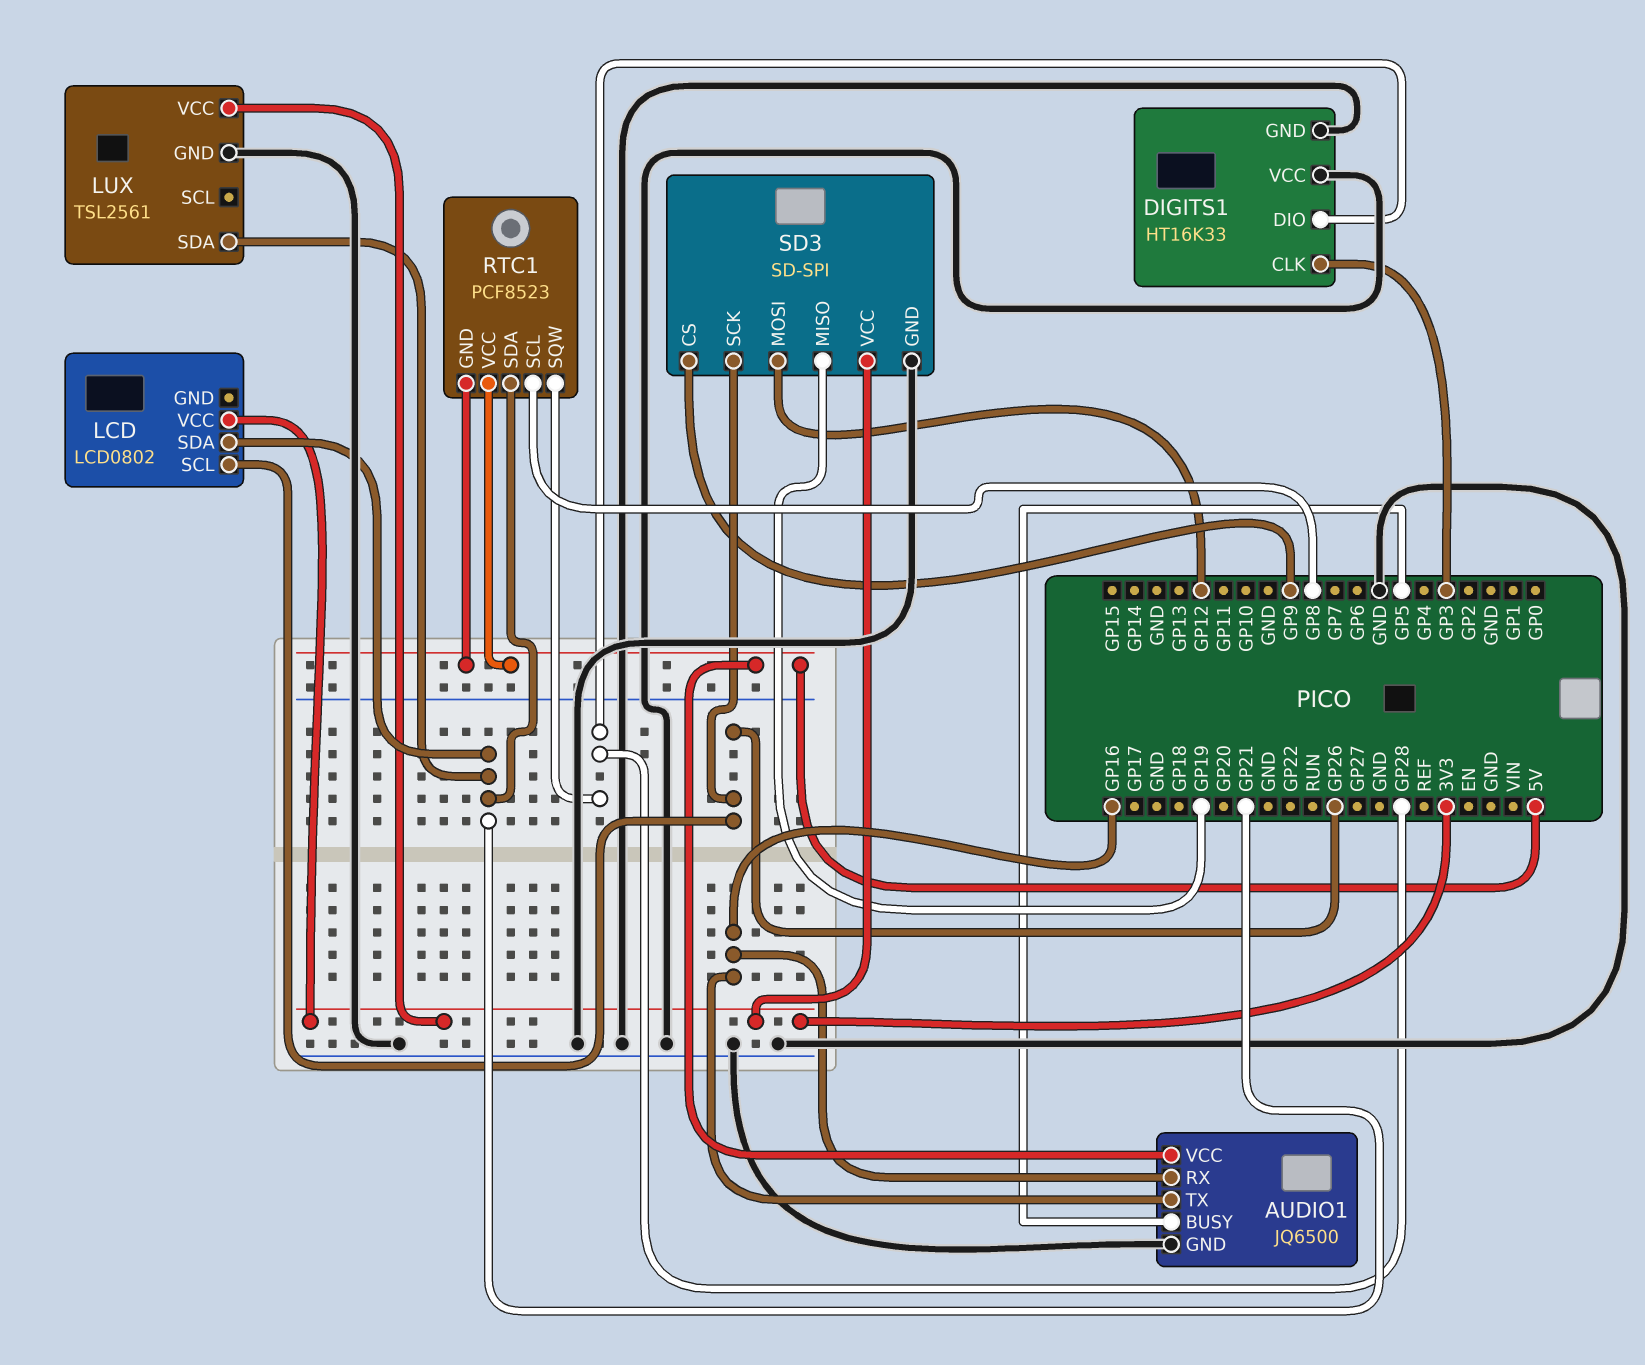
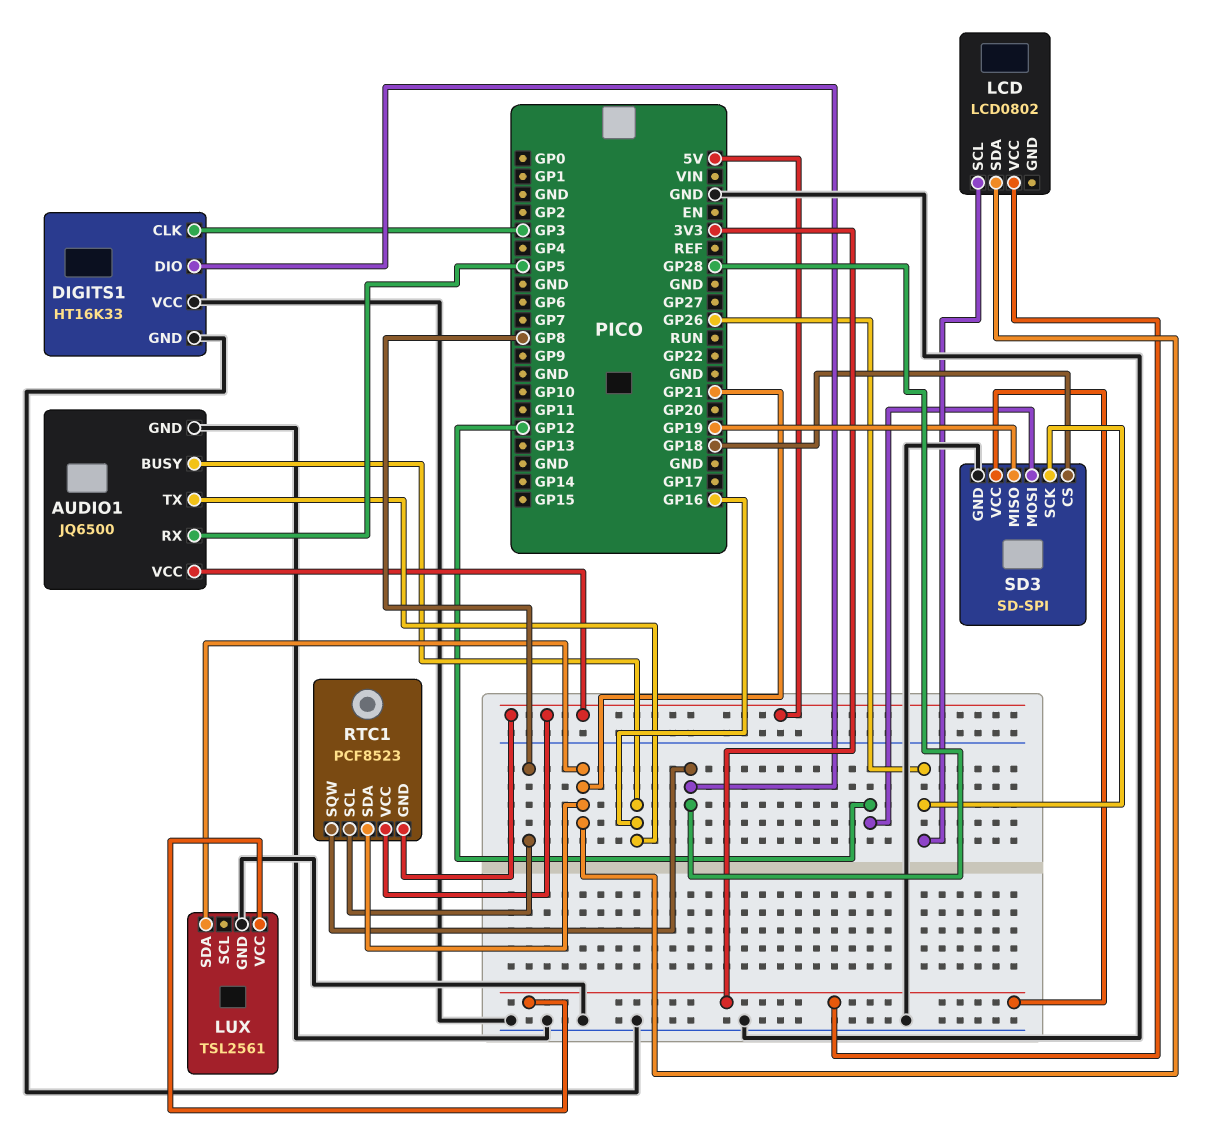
AUDIO1 pin BUSY: GP5 -> GP16
AUDIO1 pin RX: GP16 -> GP5
SD3 pin CS: GP9 -> GP18

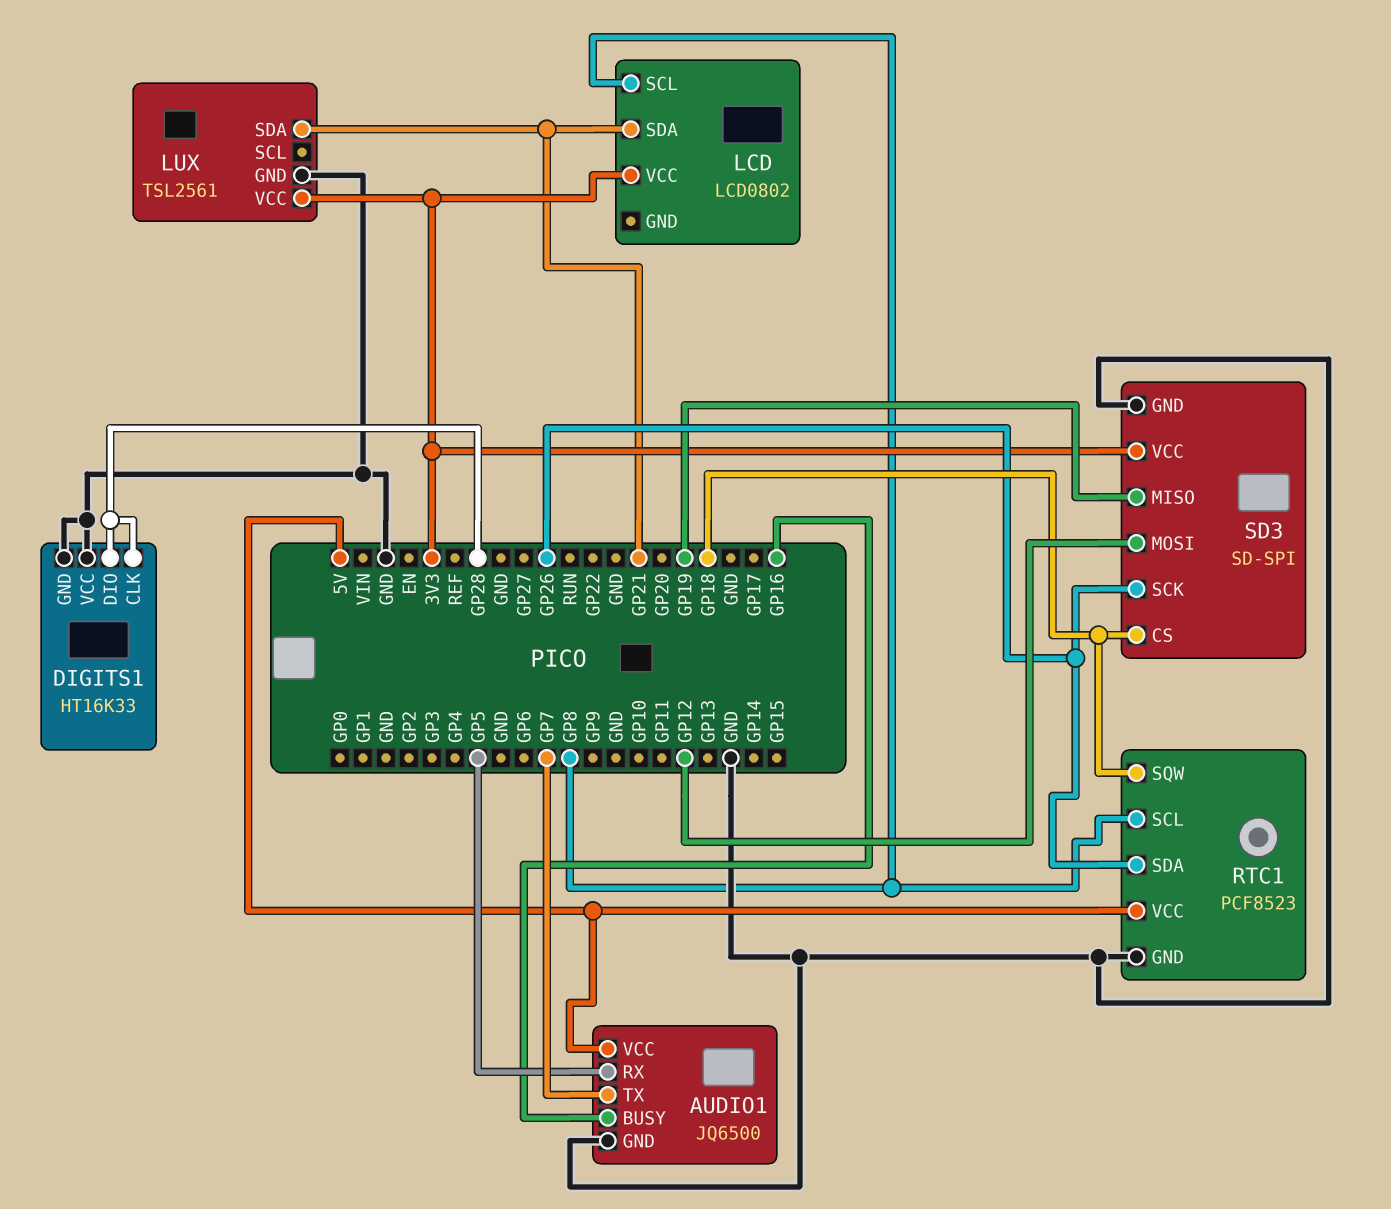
AUDIO1 pin TX: GP16 -> GP7
DIGITS1 pin CLK: GP3 -> GP28
LCD pin SCL: GP26 -> GP8
RTC1 pin GND: 5V -> GND
RTC1 pin SDA: GP21 -> GP26
RTC1 pin SQW: GP28 -> GP18

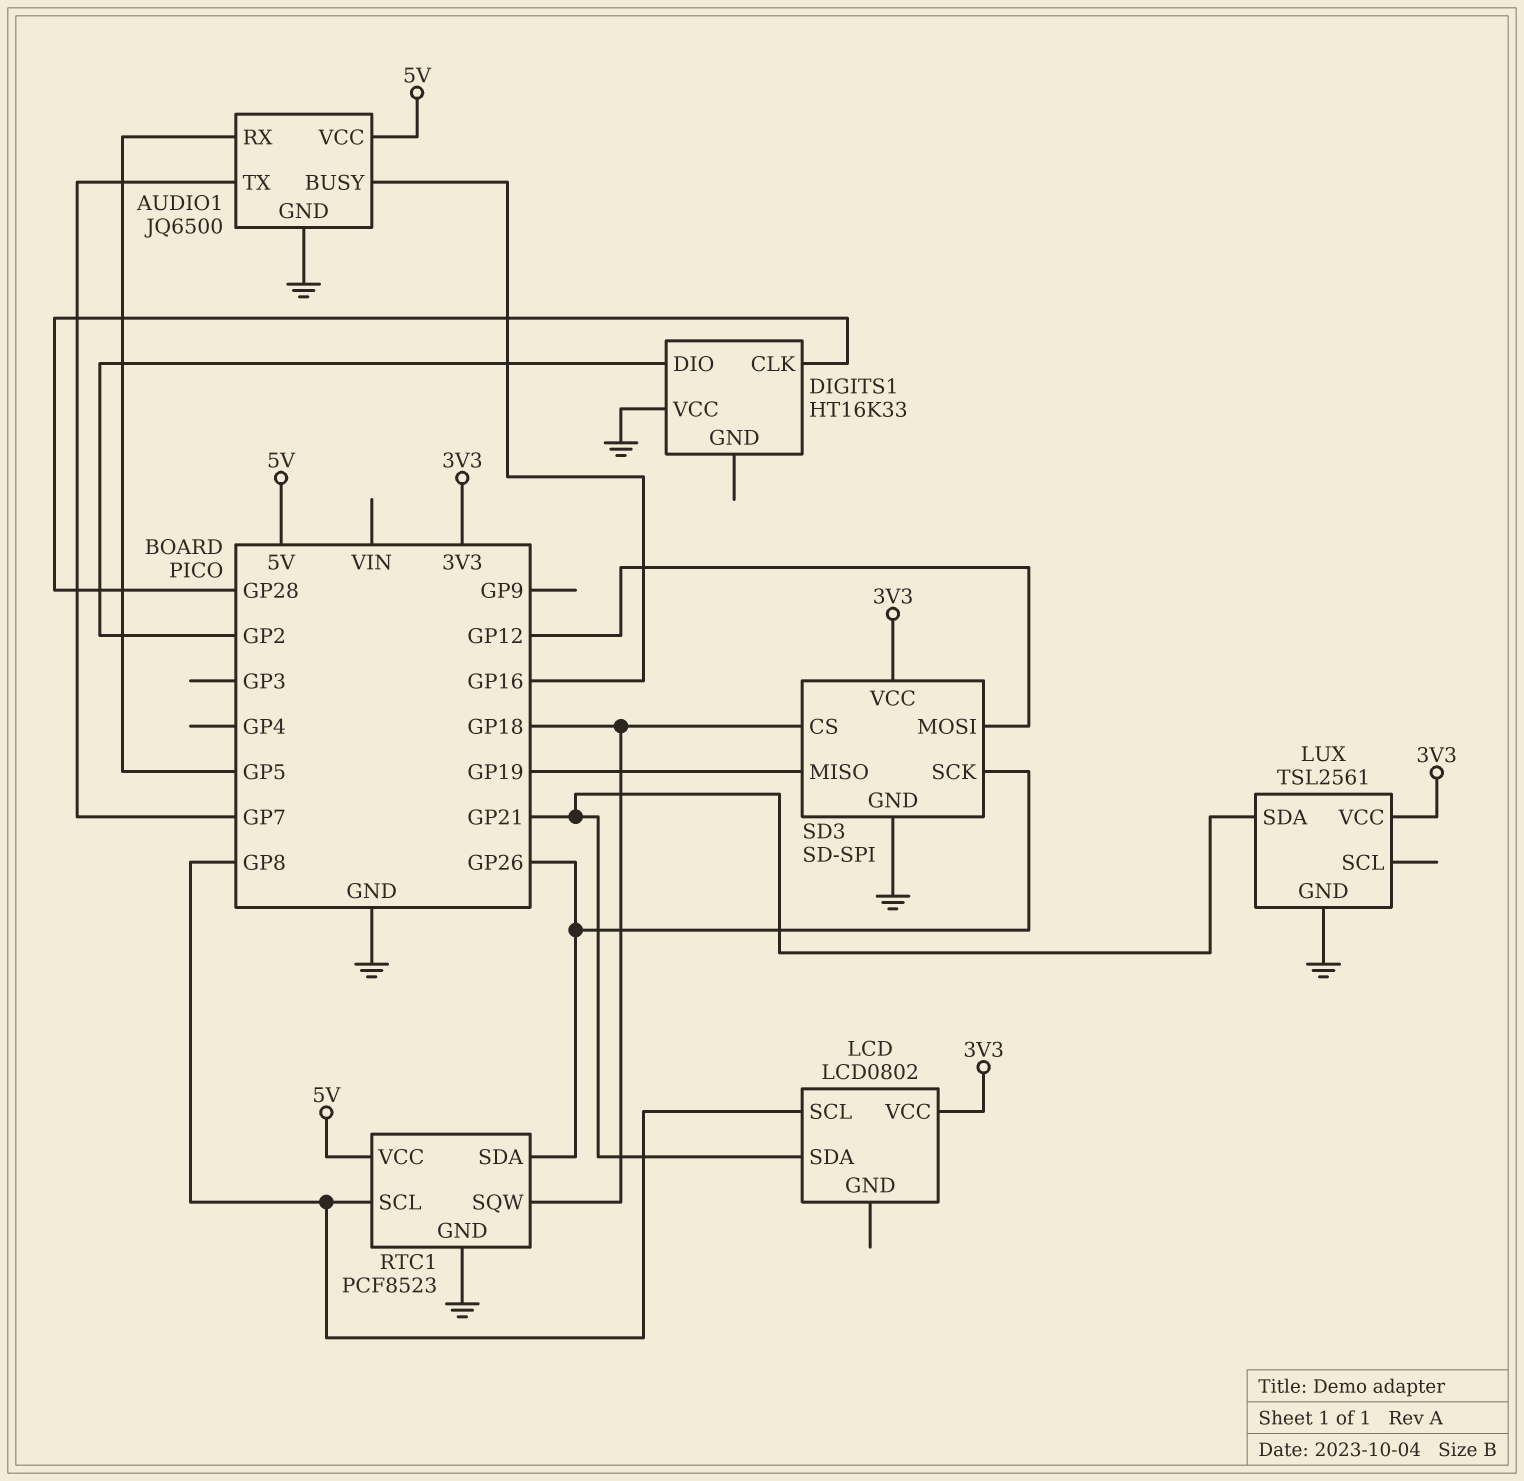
DIGITS1 pin DIO: GP28 -> GP2
DIGITS1 pin GND: GND -> none

